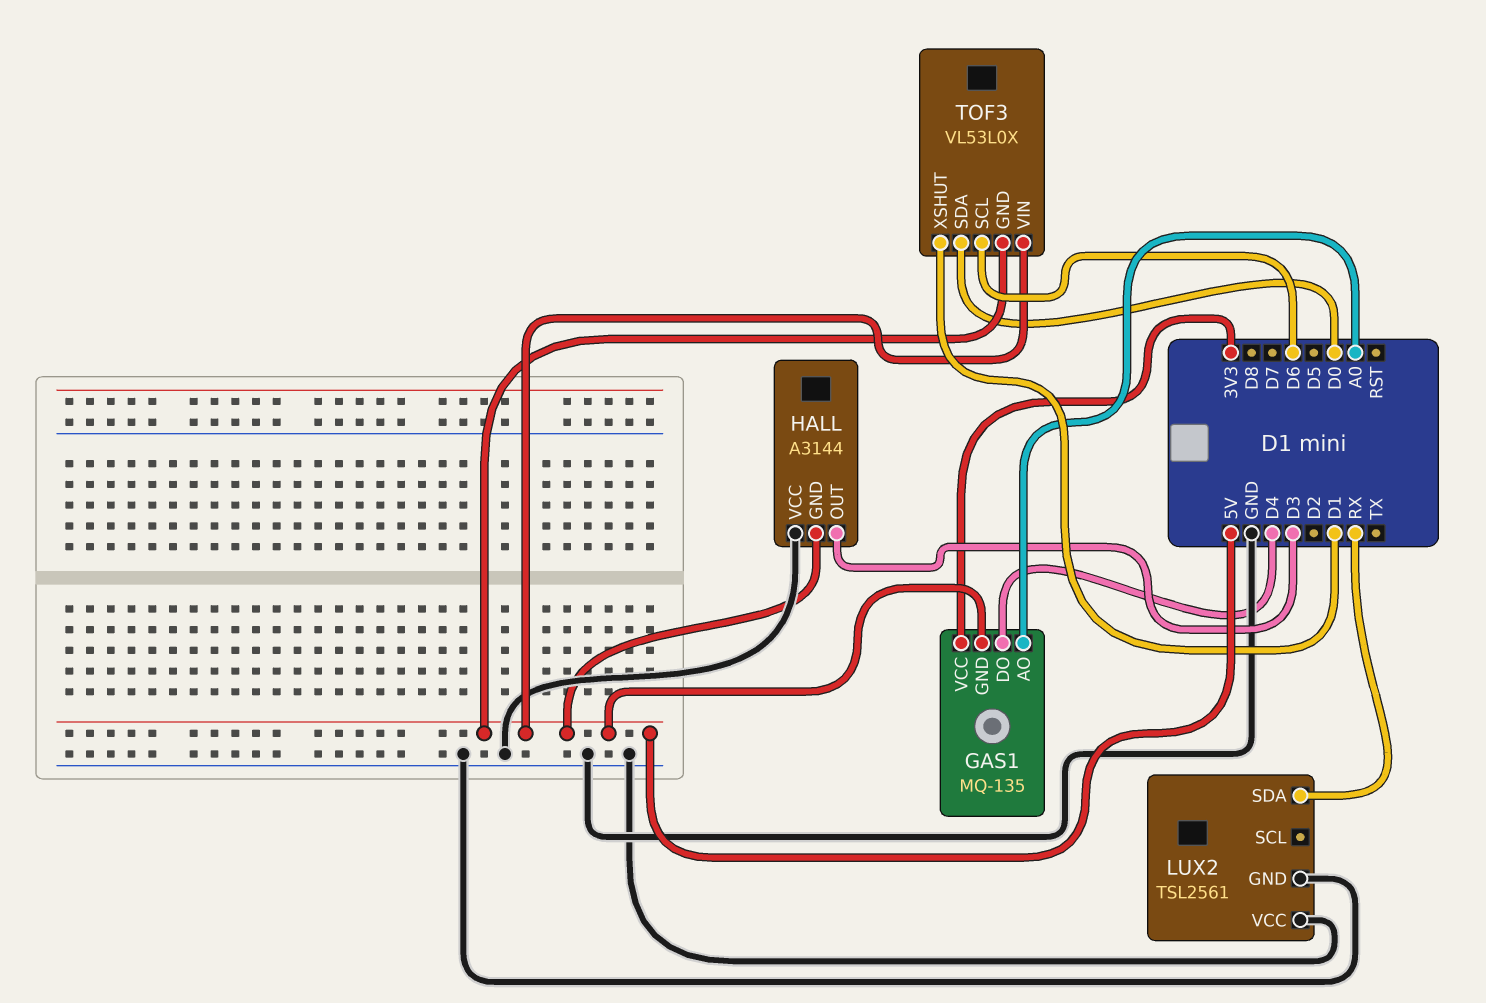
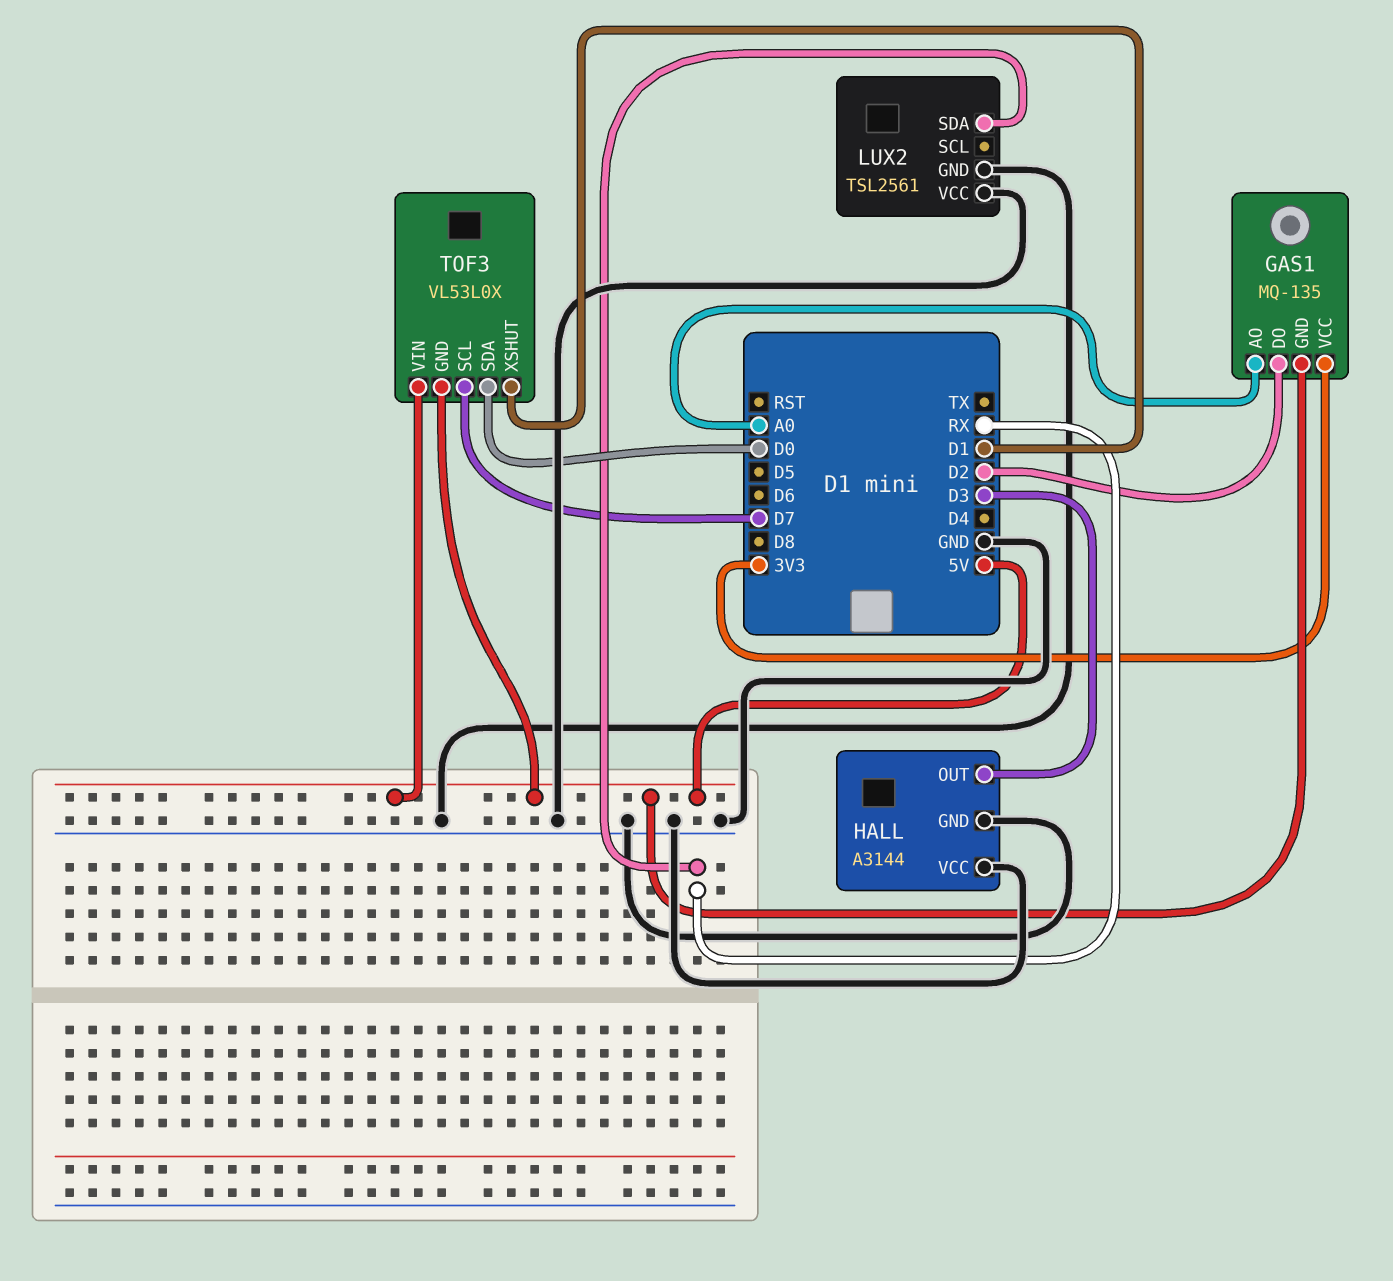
GAS1 pin DO: D4 -> D2
HALL pin GND: 5V -> GND
TOF3 pin SCL: D6 -> D7

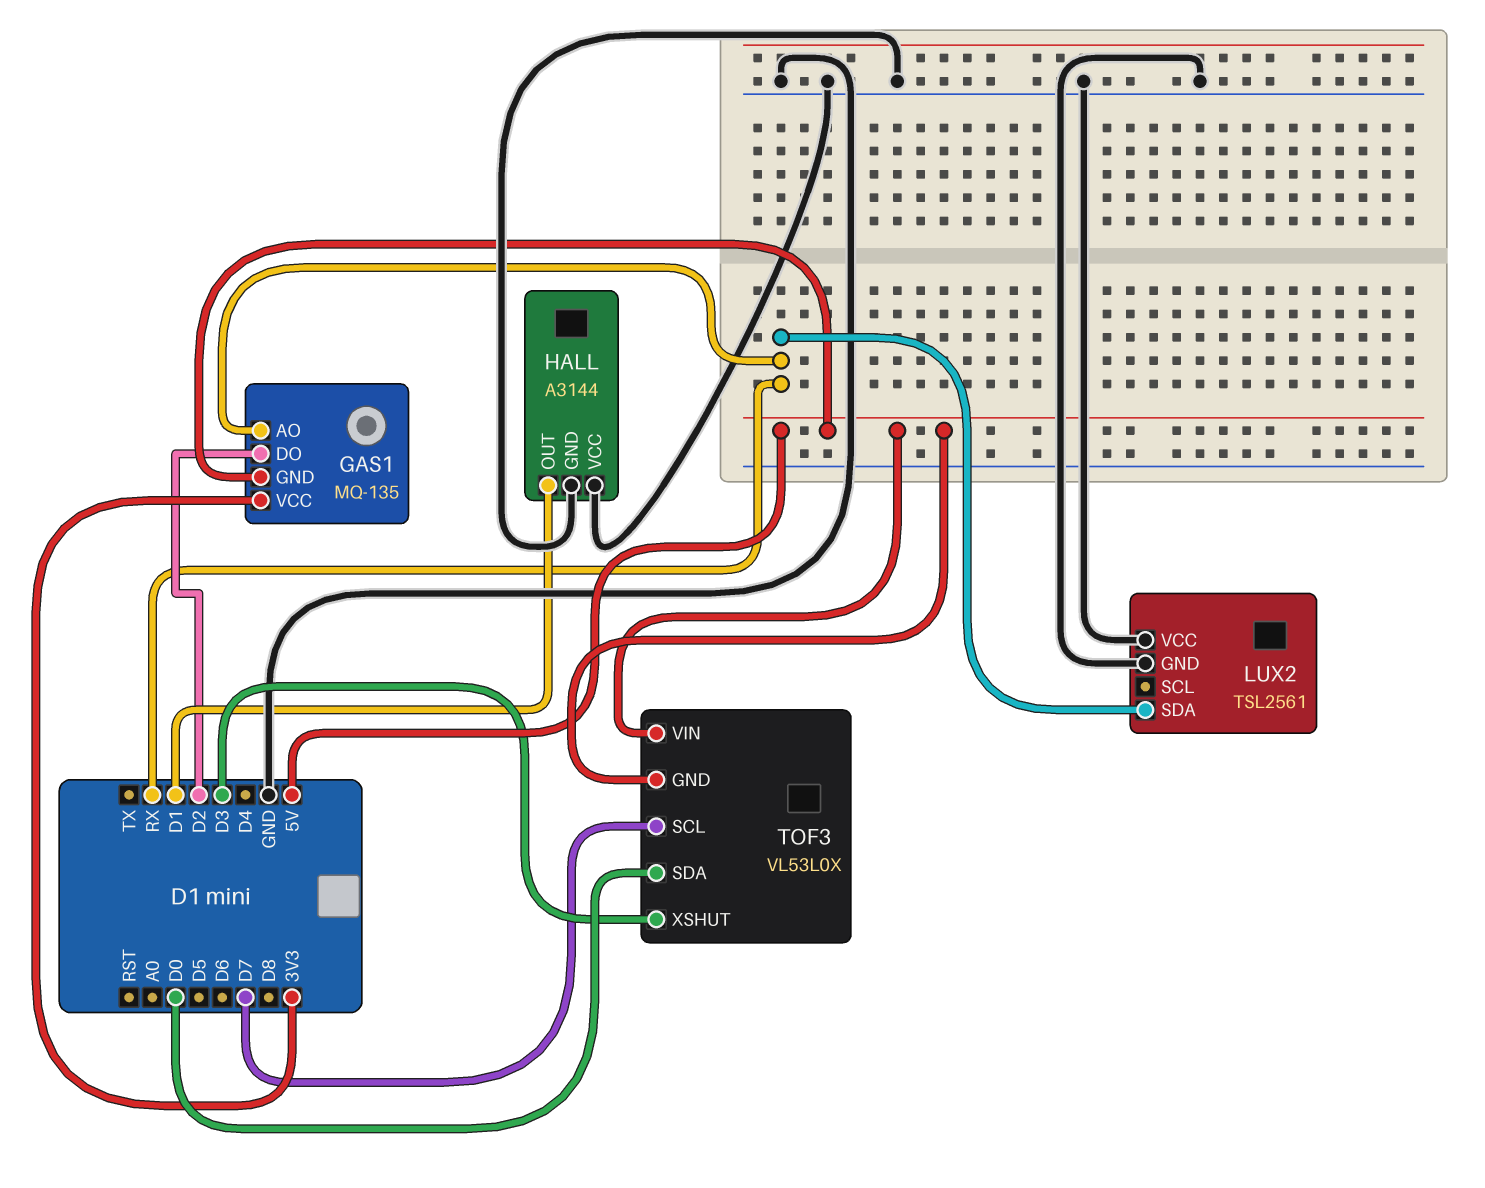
GAS1 pin AO: A0 -> RX
HALL pin OUT: D3 -> D1
TOF3 pin XSHUT: D1 -> D3

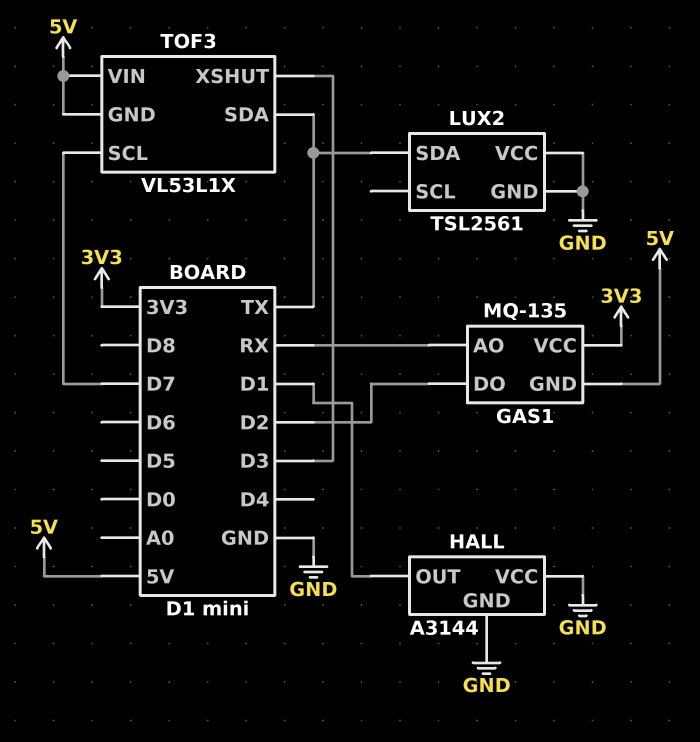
LUX2 pin SDA: RX -> TX
TOF3: VL53L0X -> VL53L1X
TOF3 pin SDA: D0 -> TX

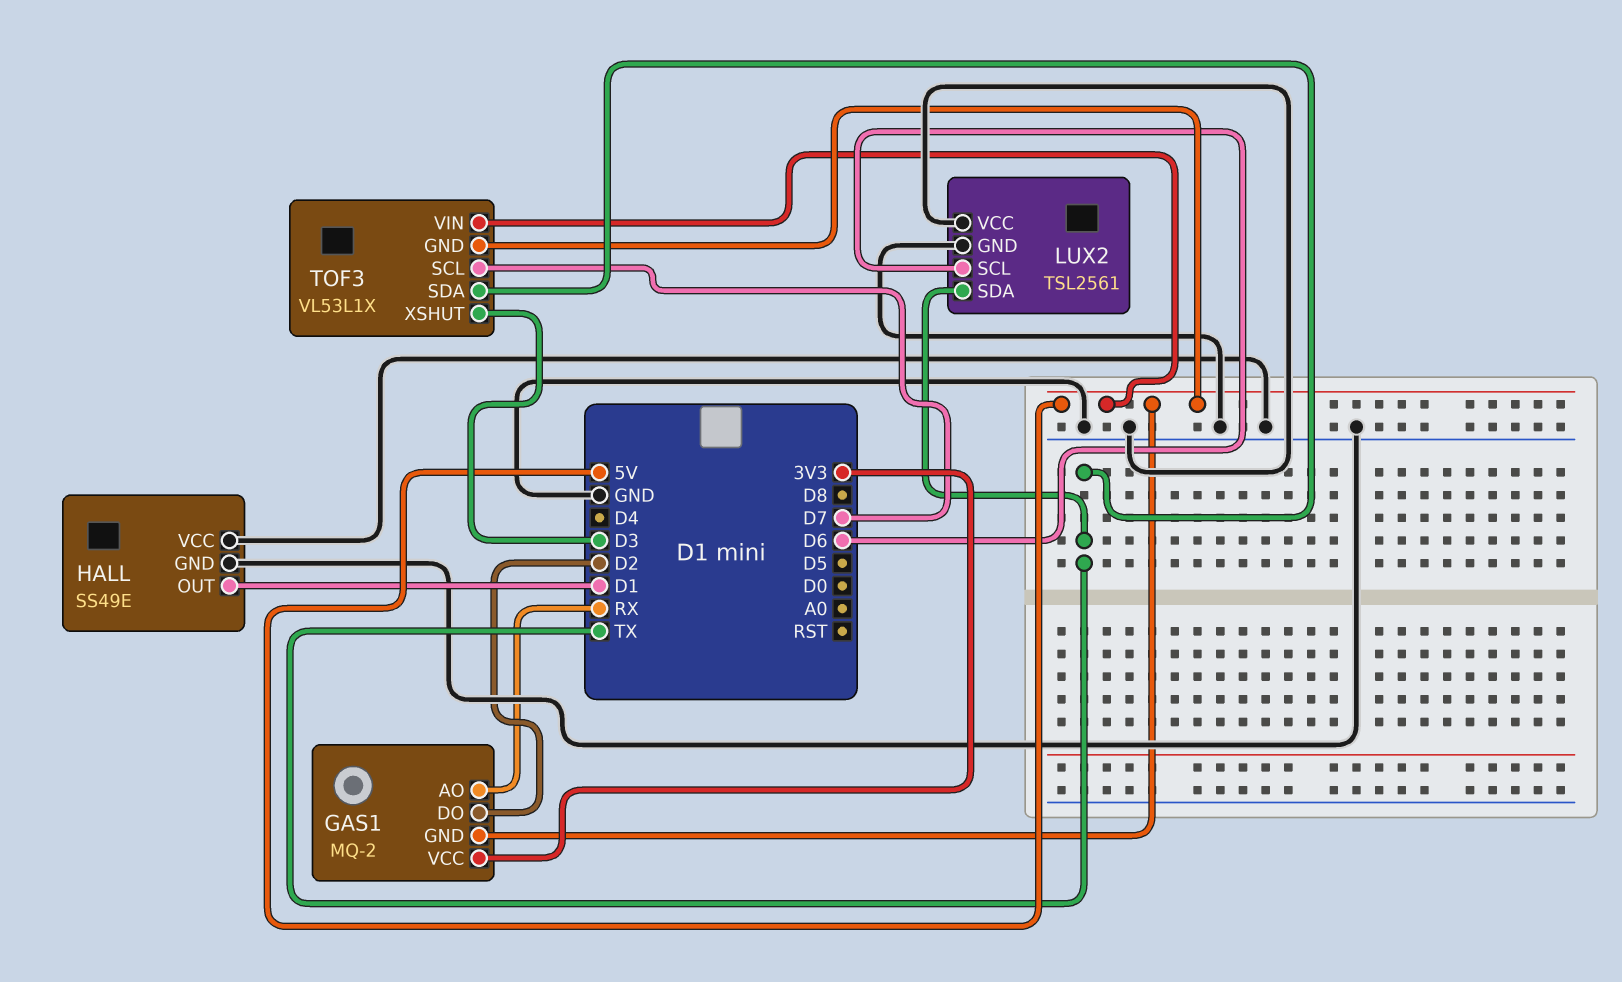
GAS1: MQ-135 -> MQ-2
HALL: A3144 -> SS49E
LUX2 pin SCL: none -> D6

